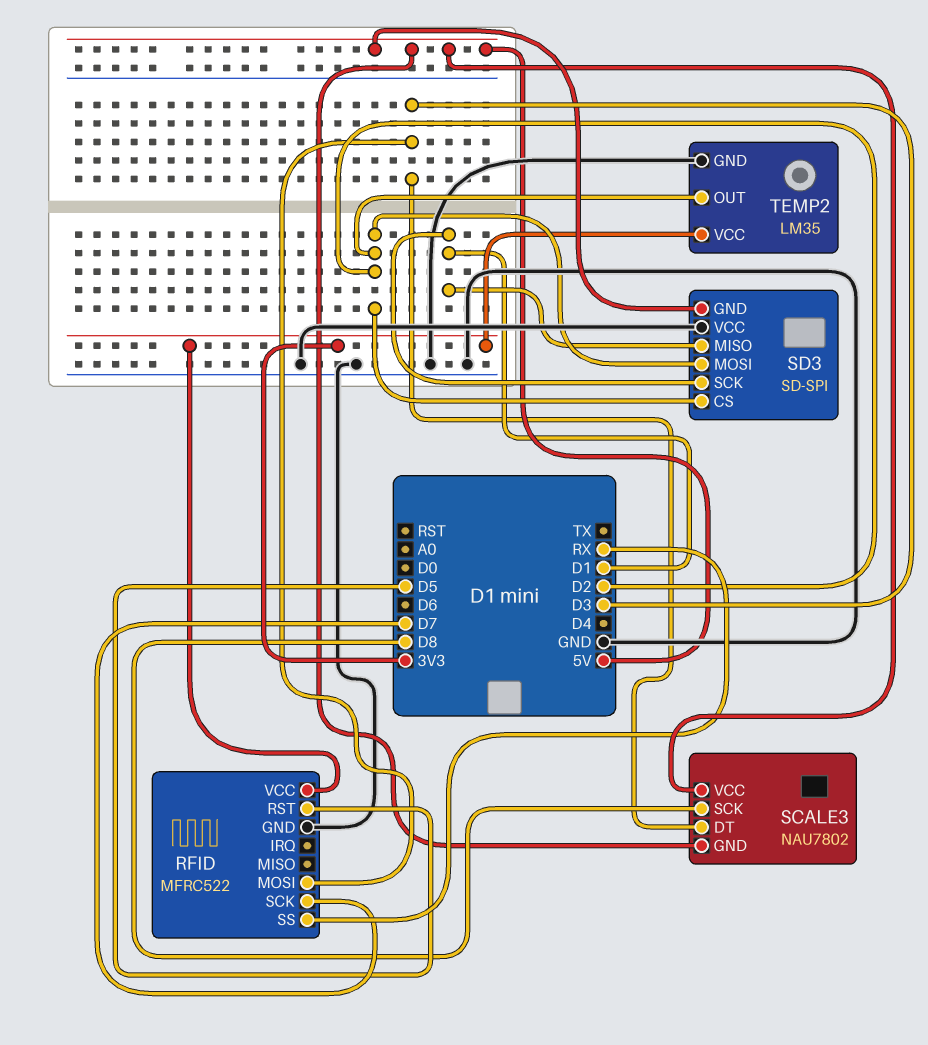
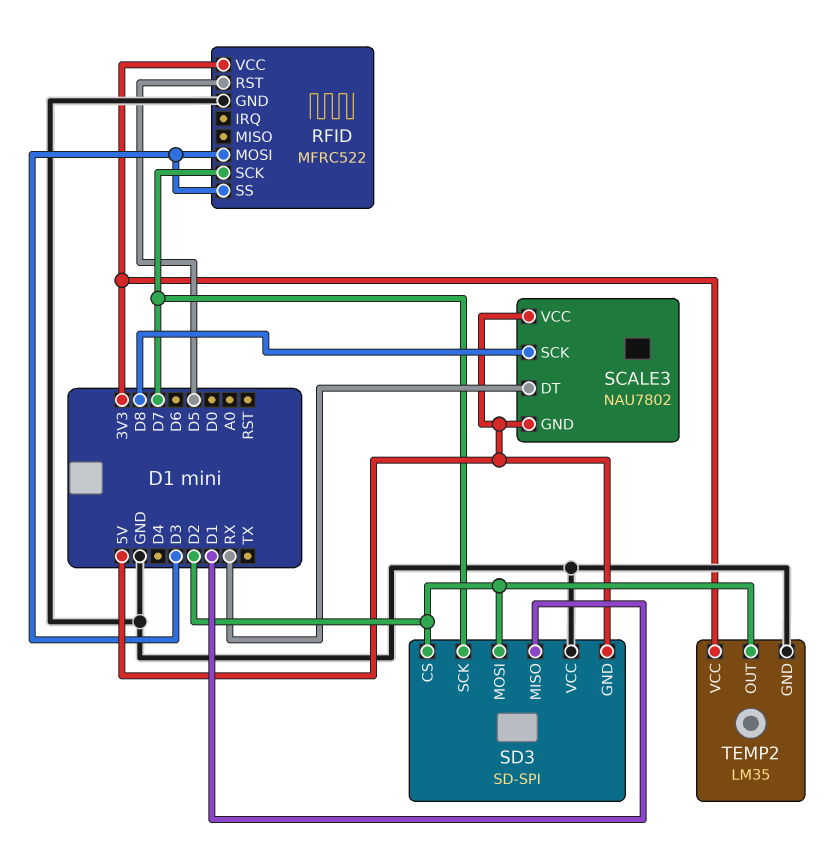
RFID pin SS: RX -> D3
SCALE3 pin DT: D3 -> RX
SD3 pin SCK: D1 -> D7

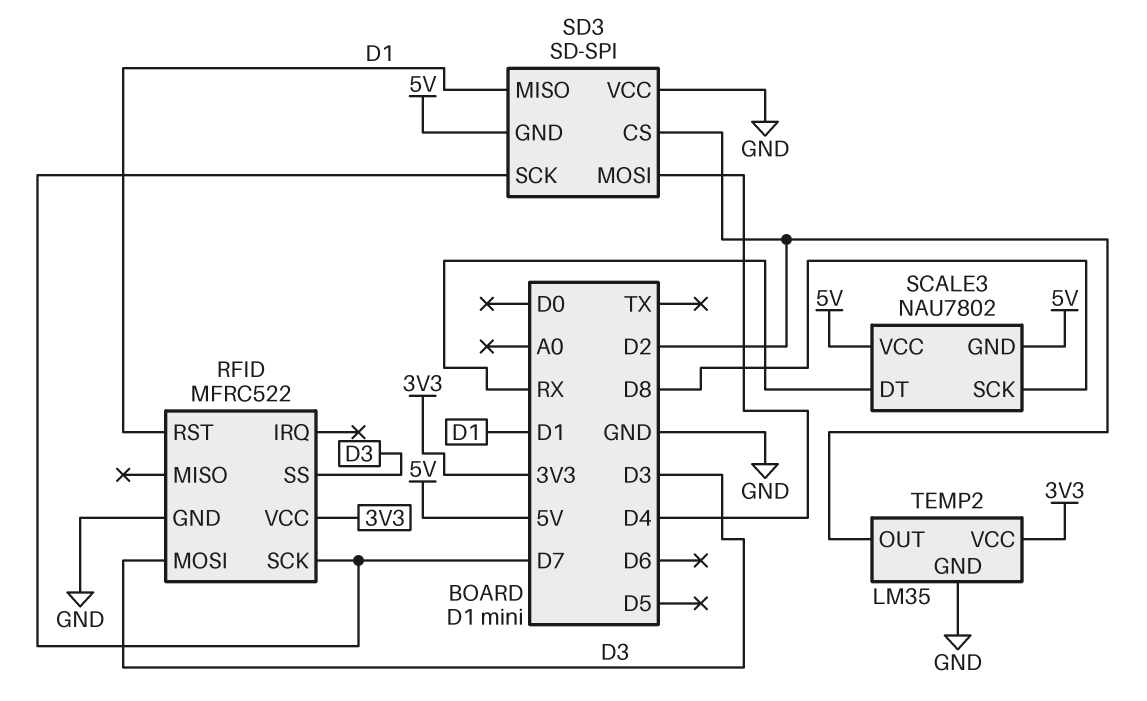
RFID pin RST: D5 -> D1
SD3 pin MOSI: D2 -> D4

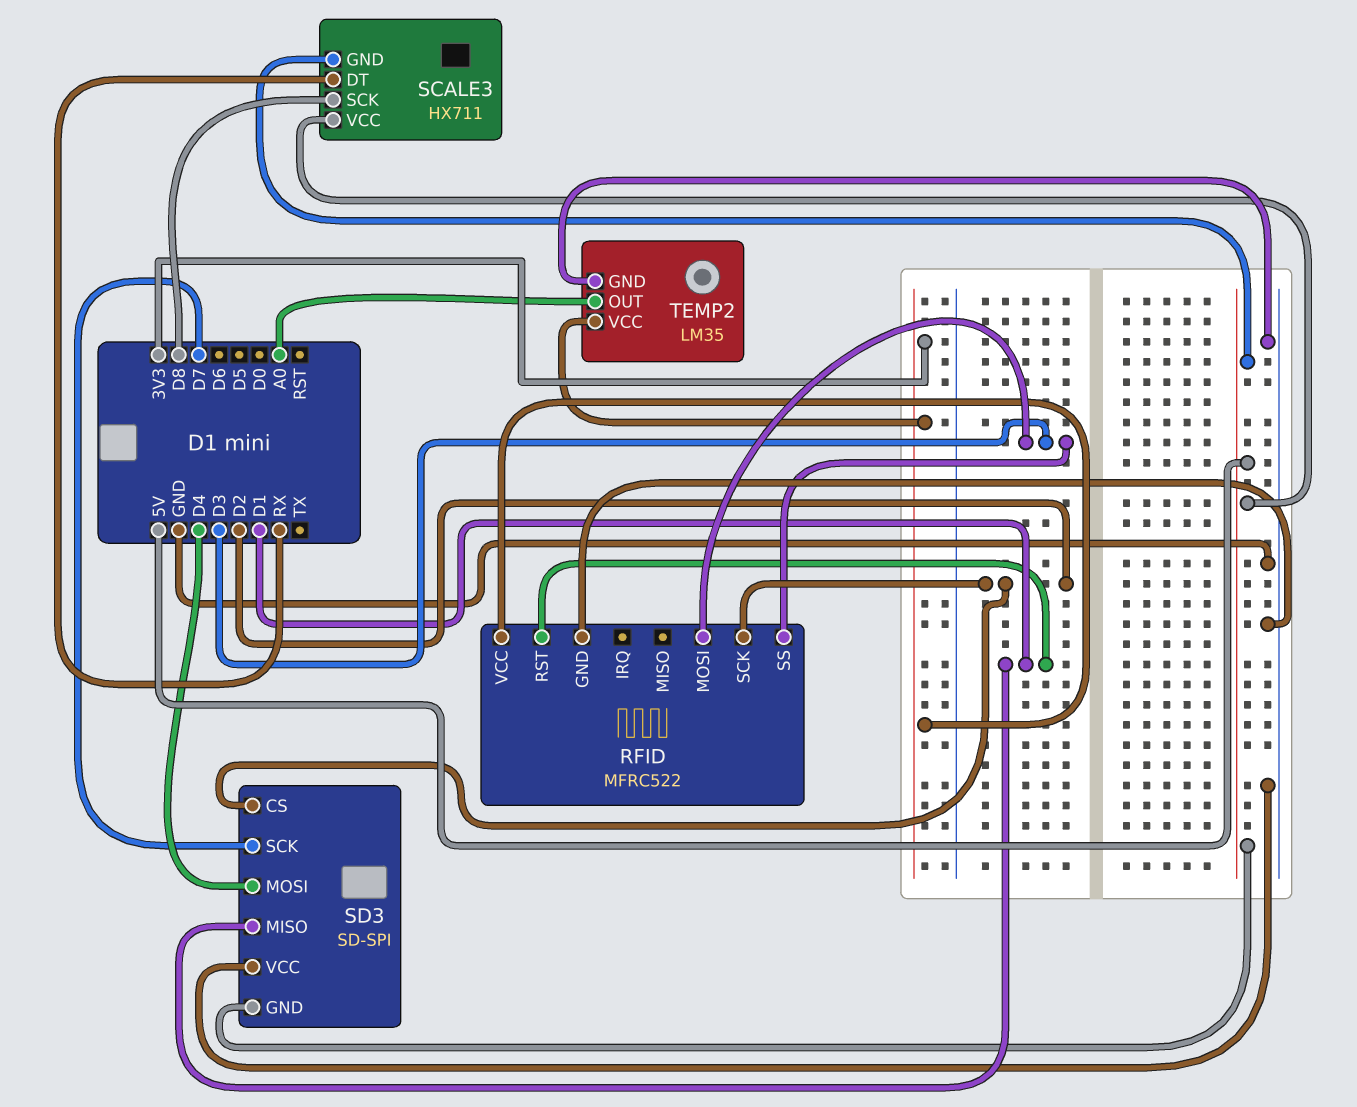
RFID pin SCK: D7 -> D2
SCALE3: NAU7802 -> HX711
TEMP2 pin OUT: D2 -> A0

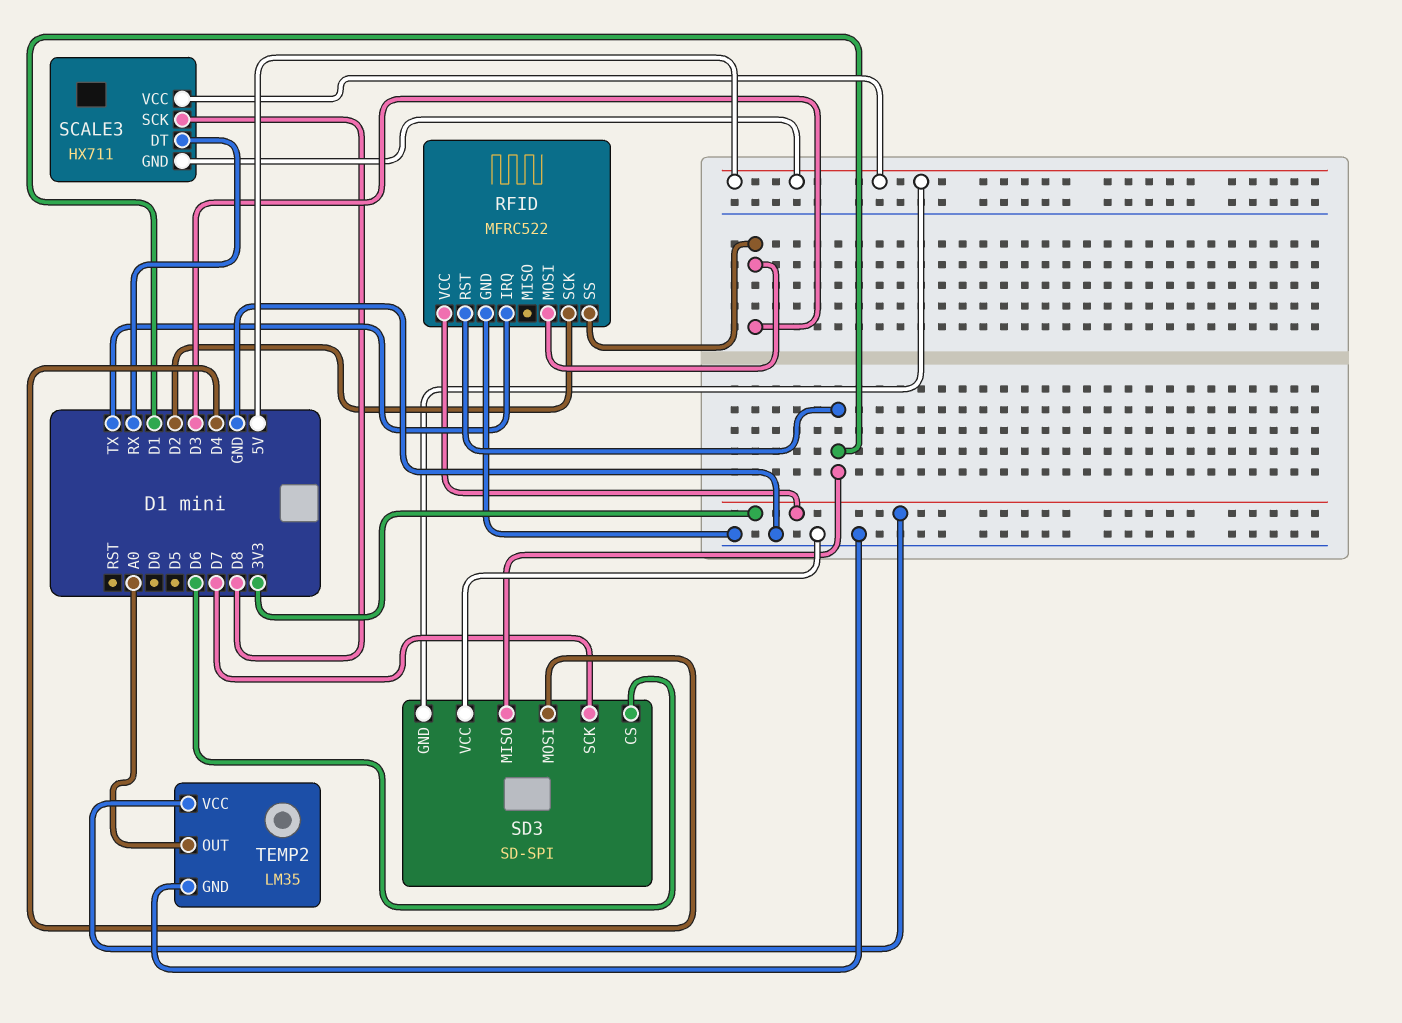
RFID pin IRQ: none -> TX
SD3 pin CS: D2 -> D6

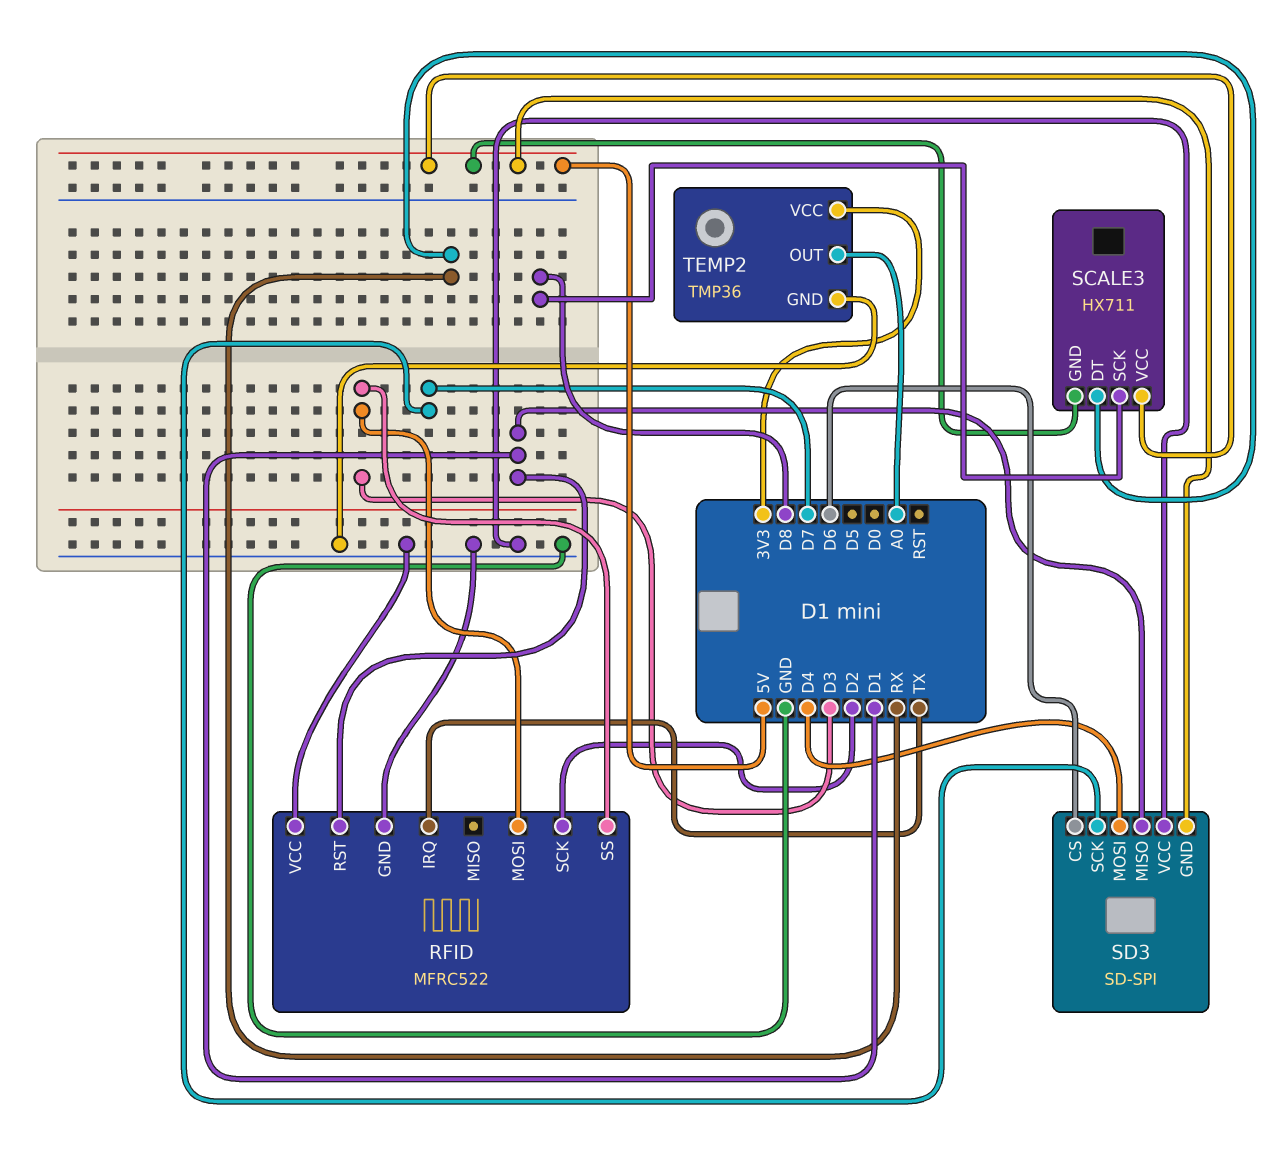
RFID pin VCC: 3V3 -> GND
TEMP2: LM35 -> TMP36

